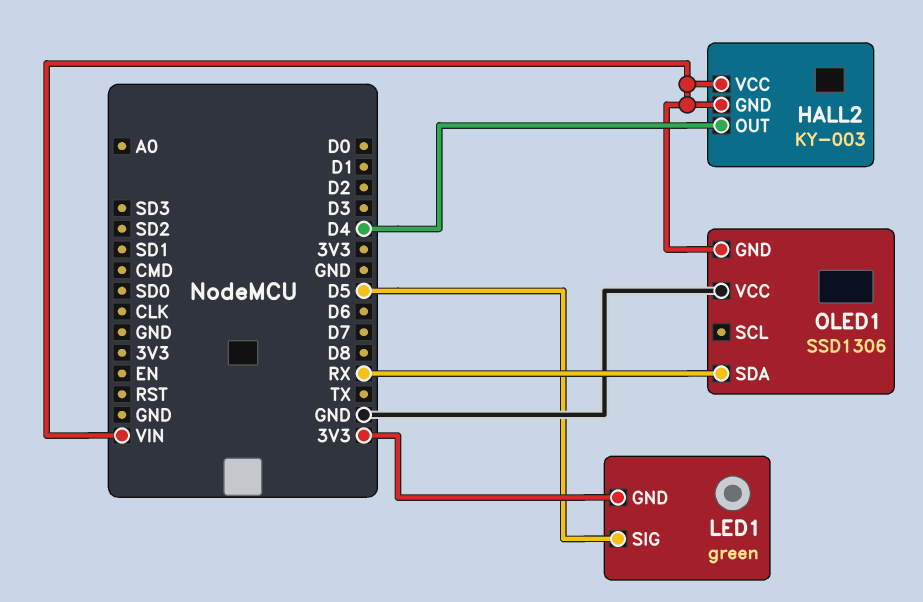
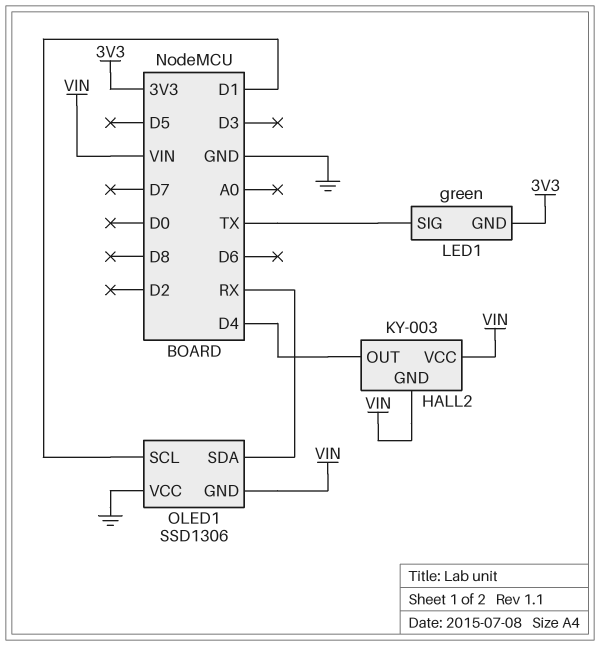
LED1 pin SIG: D5 -> TX
OLED1 pin SCL: none -> D1

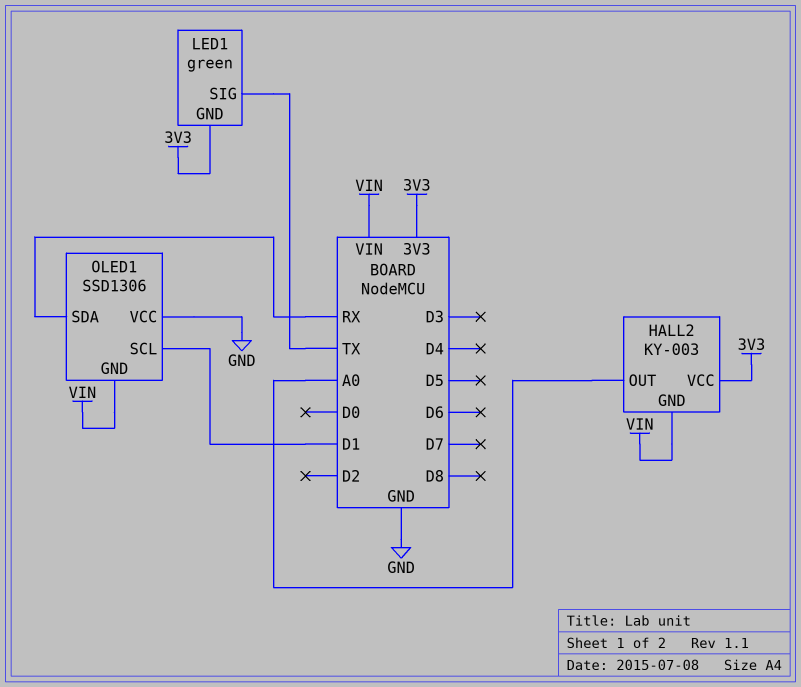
HALL2 pin OUT: D4 -> A0
HALL2 pin VCC: VIN -> 3V3

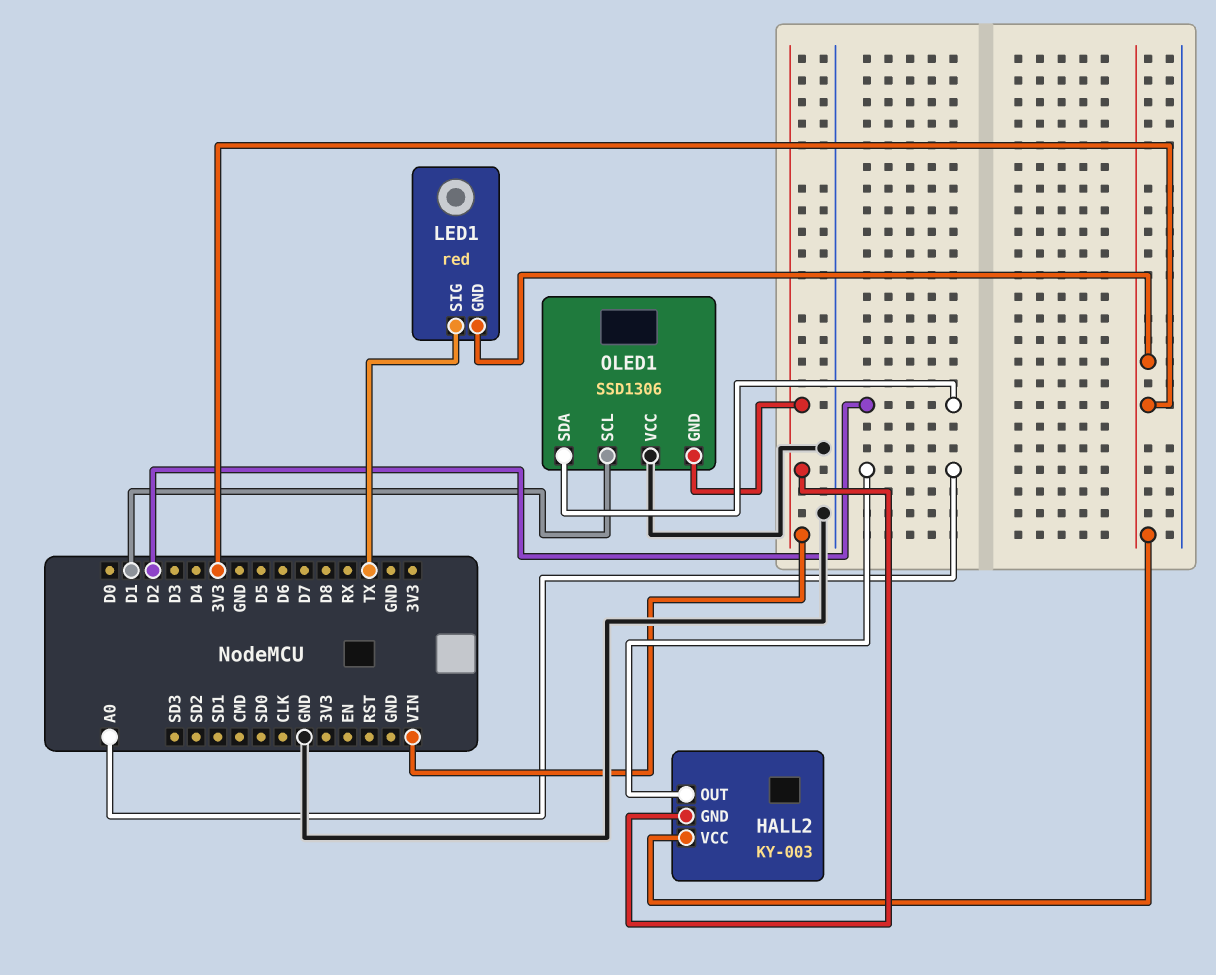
LED1: green -> red
OLED1 pin SDA: RX -> D2

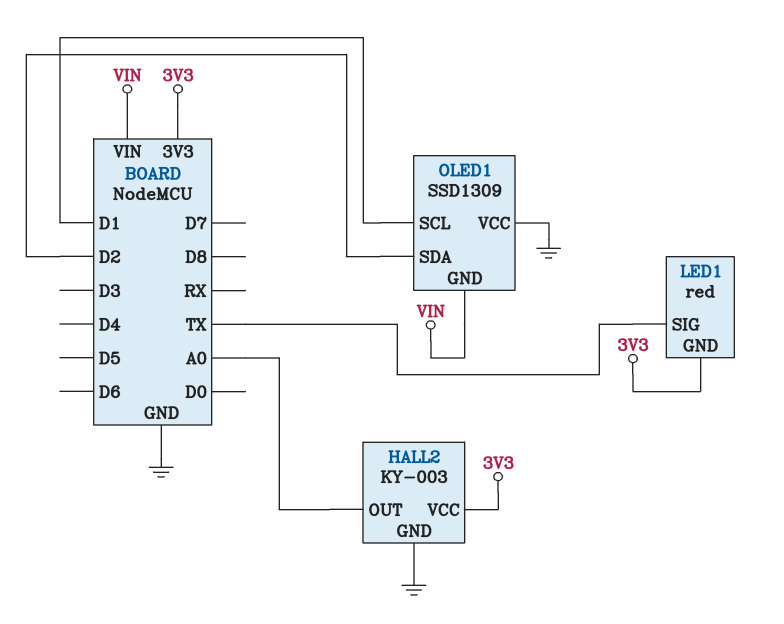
HALL2 pin GND: VIN -> GND
OLED1: SSD1306 -> SSD1309

